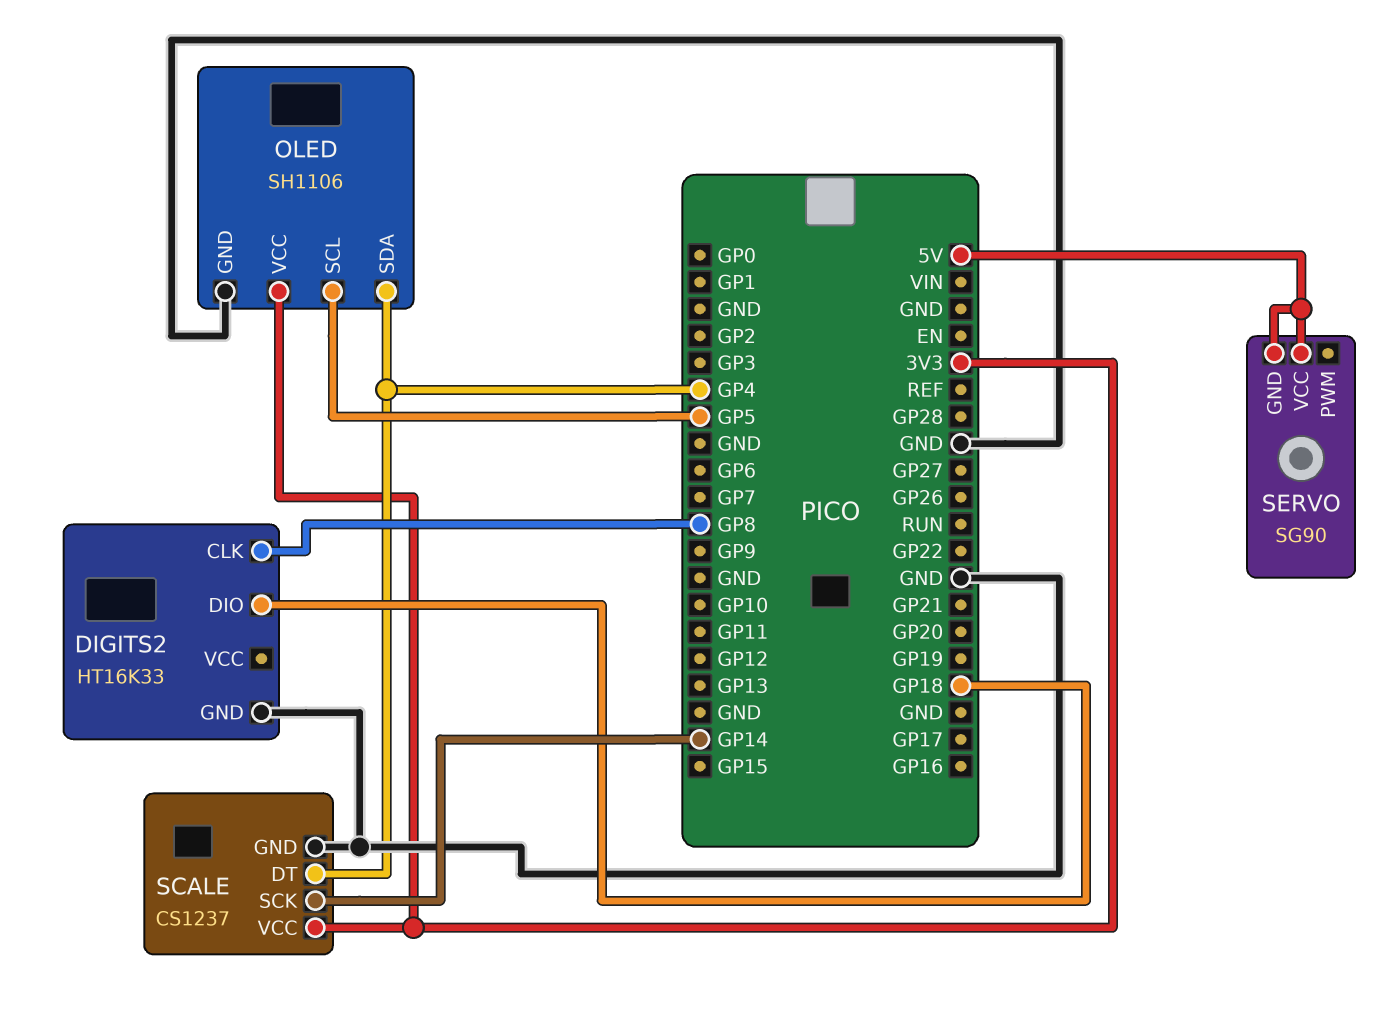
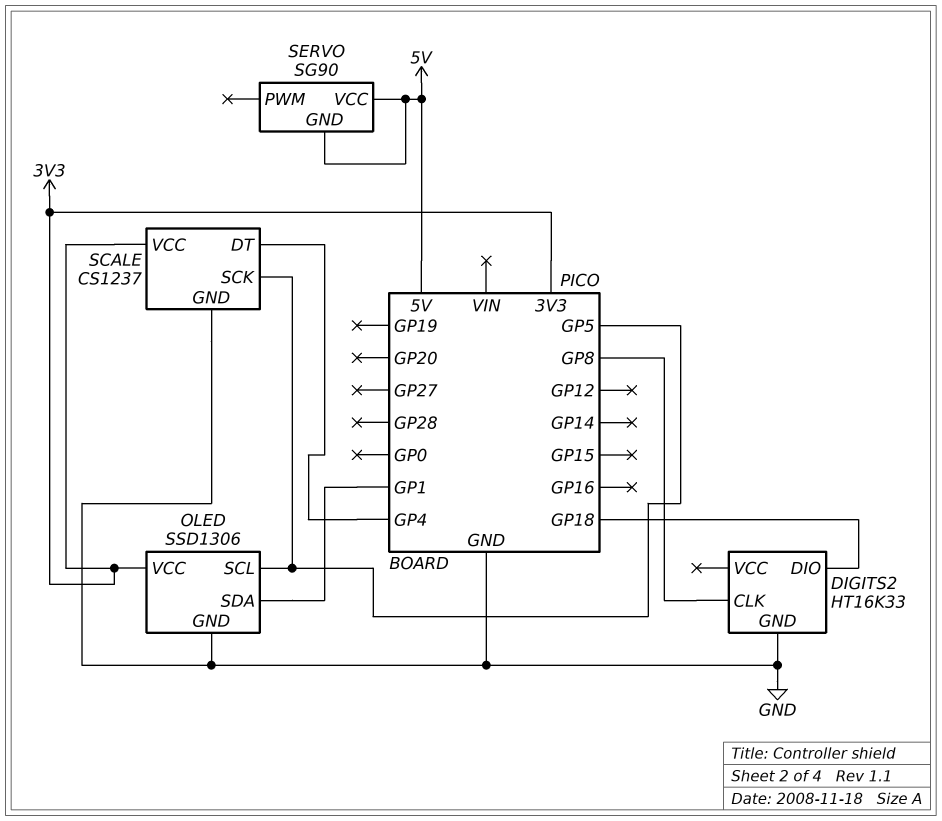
OLED: SH1106 -> SSD1306
OLED pin SDA: GP4 -> GP1
SCALE pin SCK: GP14 -> GP5

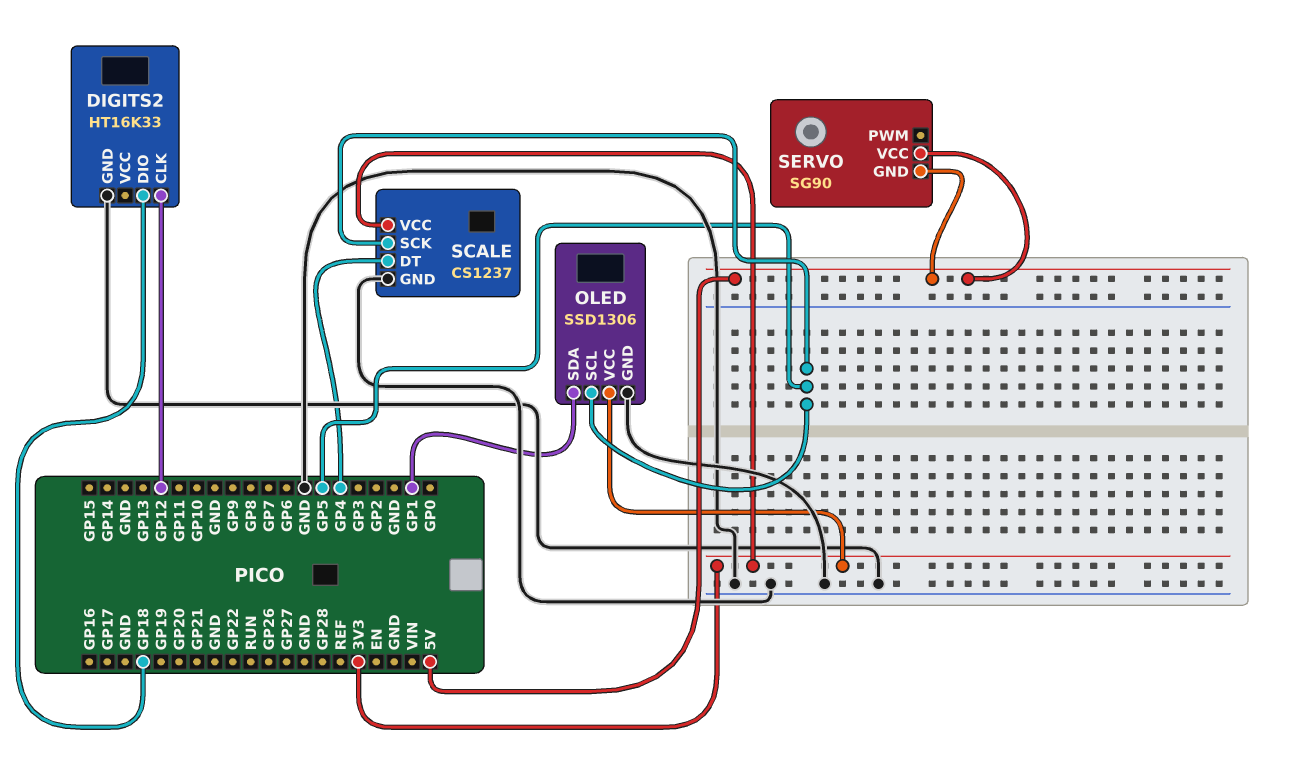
DIGITS2 pin CLK: GP8 -> GP12

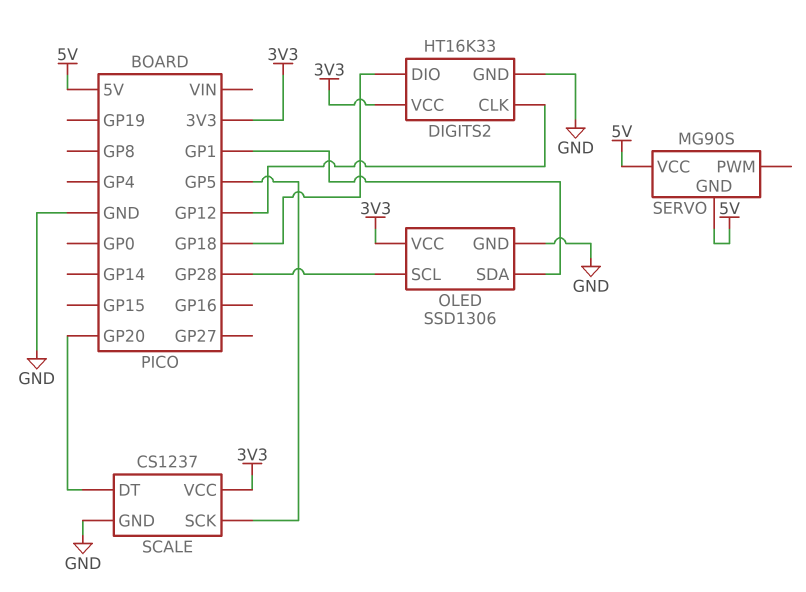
DIGITS2 pin VCC: none -> 3V3
OLED pin SCL: GP5 -> GP28
SCALE pin DT: GP4 -> GP20
SERVO: SG90 -> MG90S

